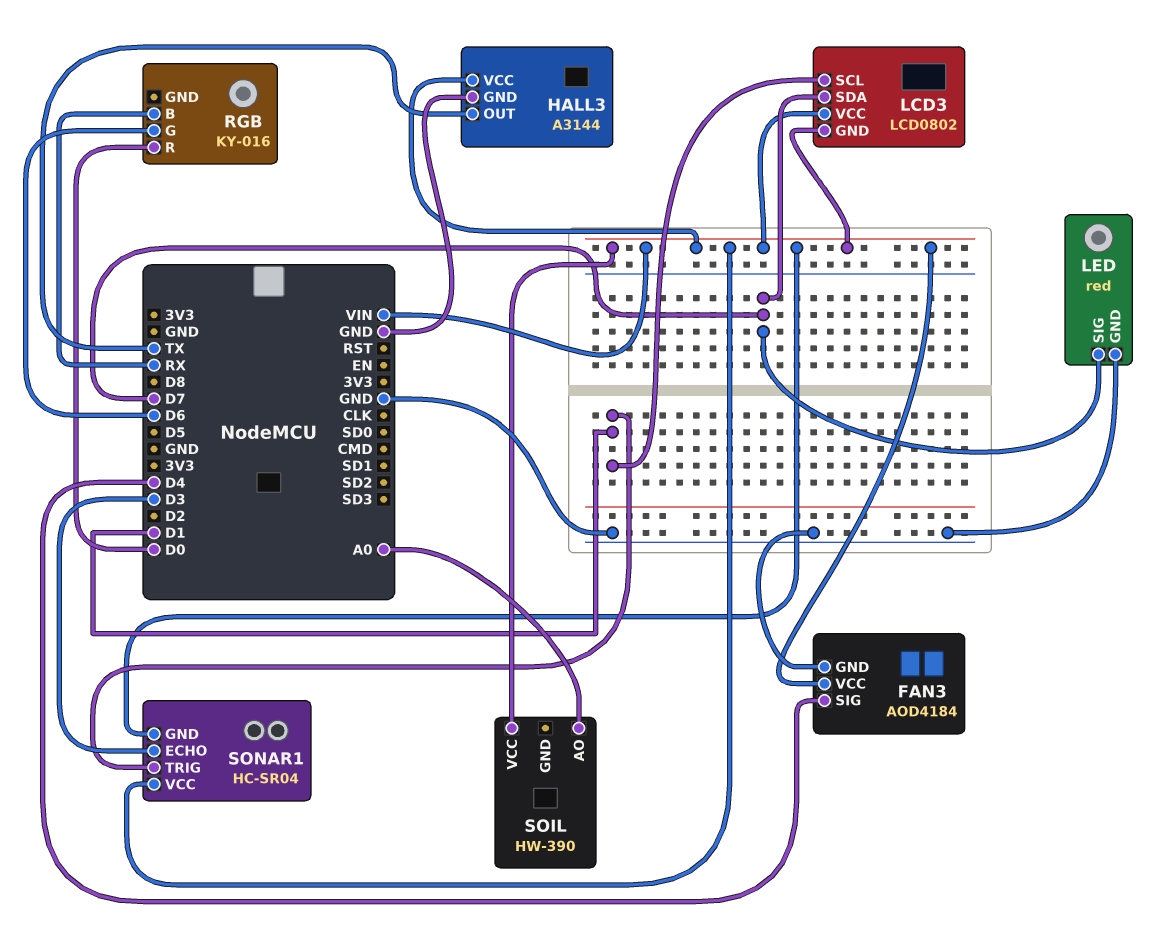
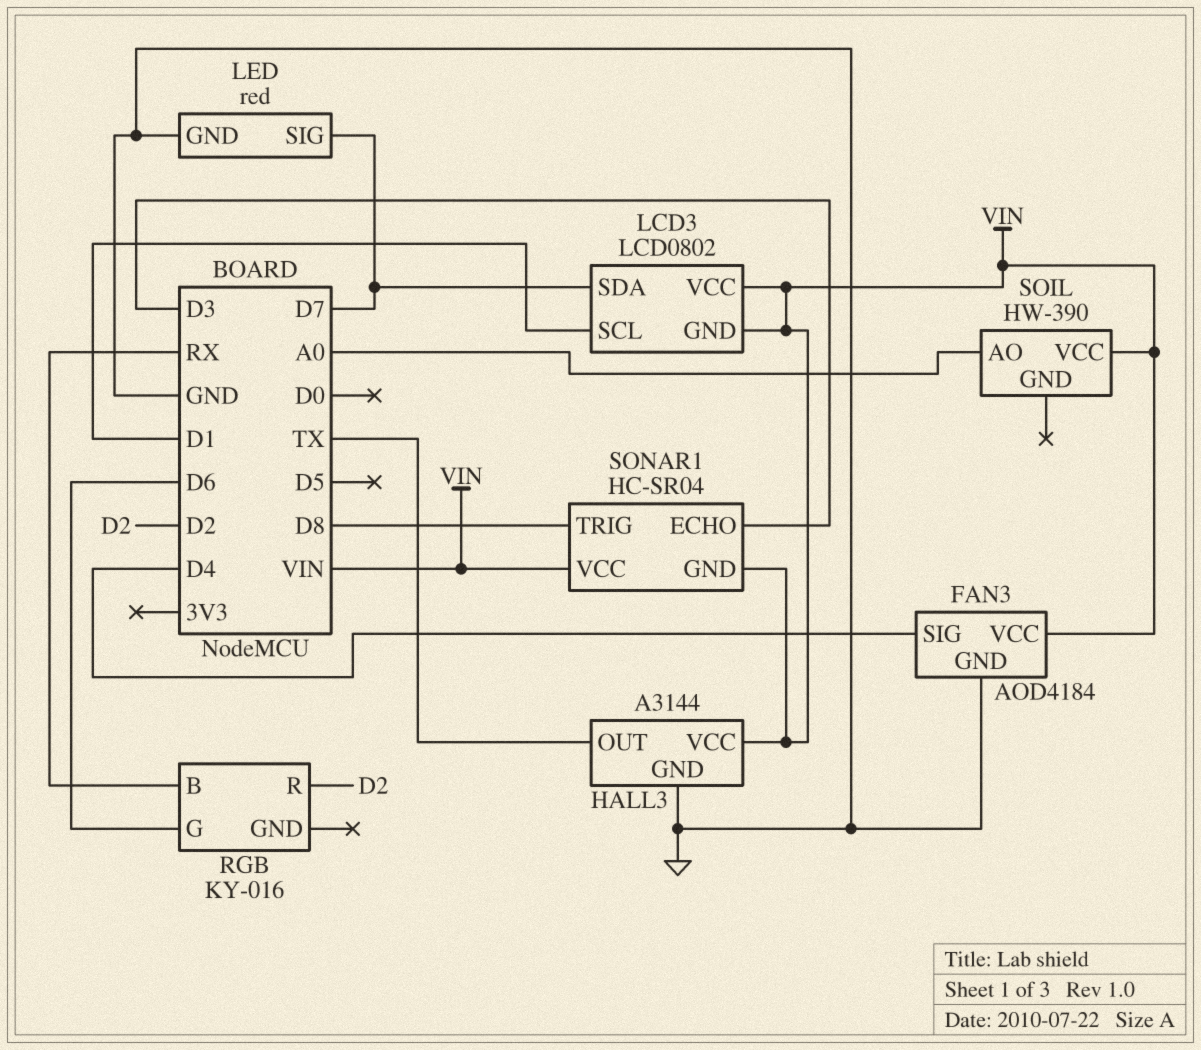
RGB pin R: D0 -> D2
SONAR1 pin TRIG: D1 -> D8

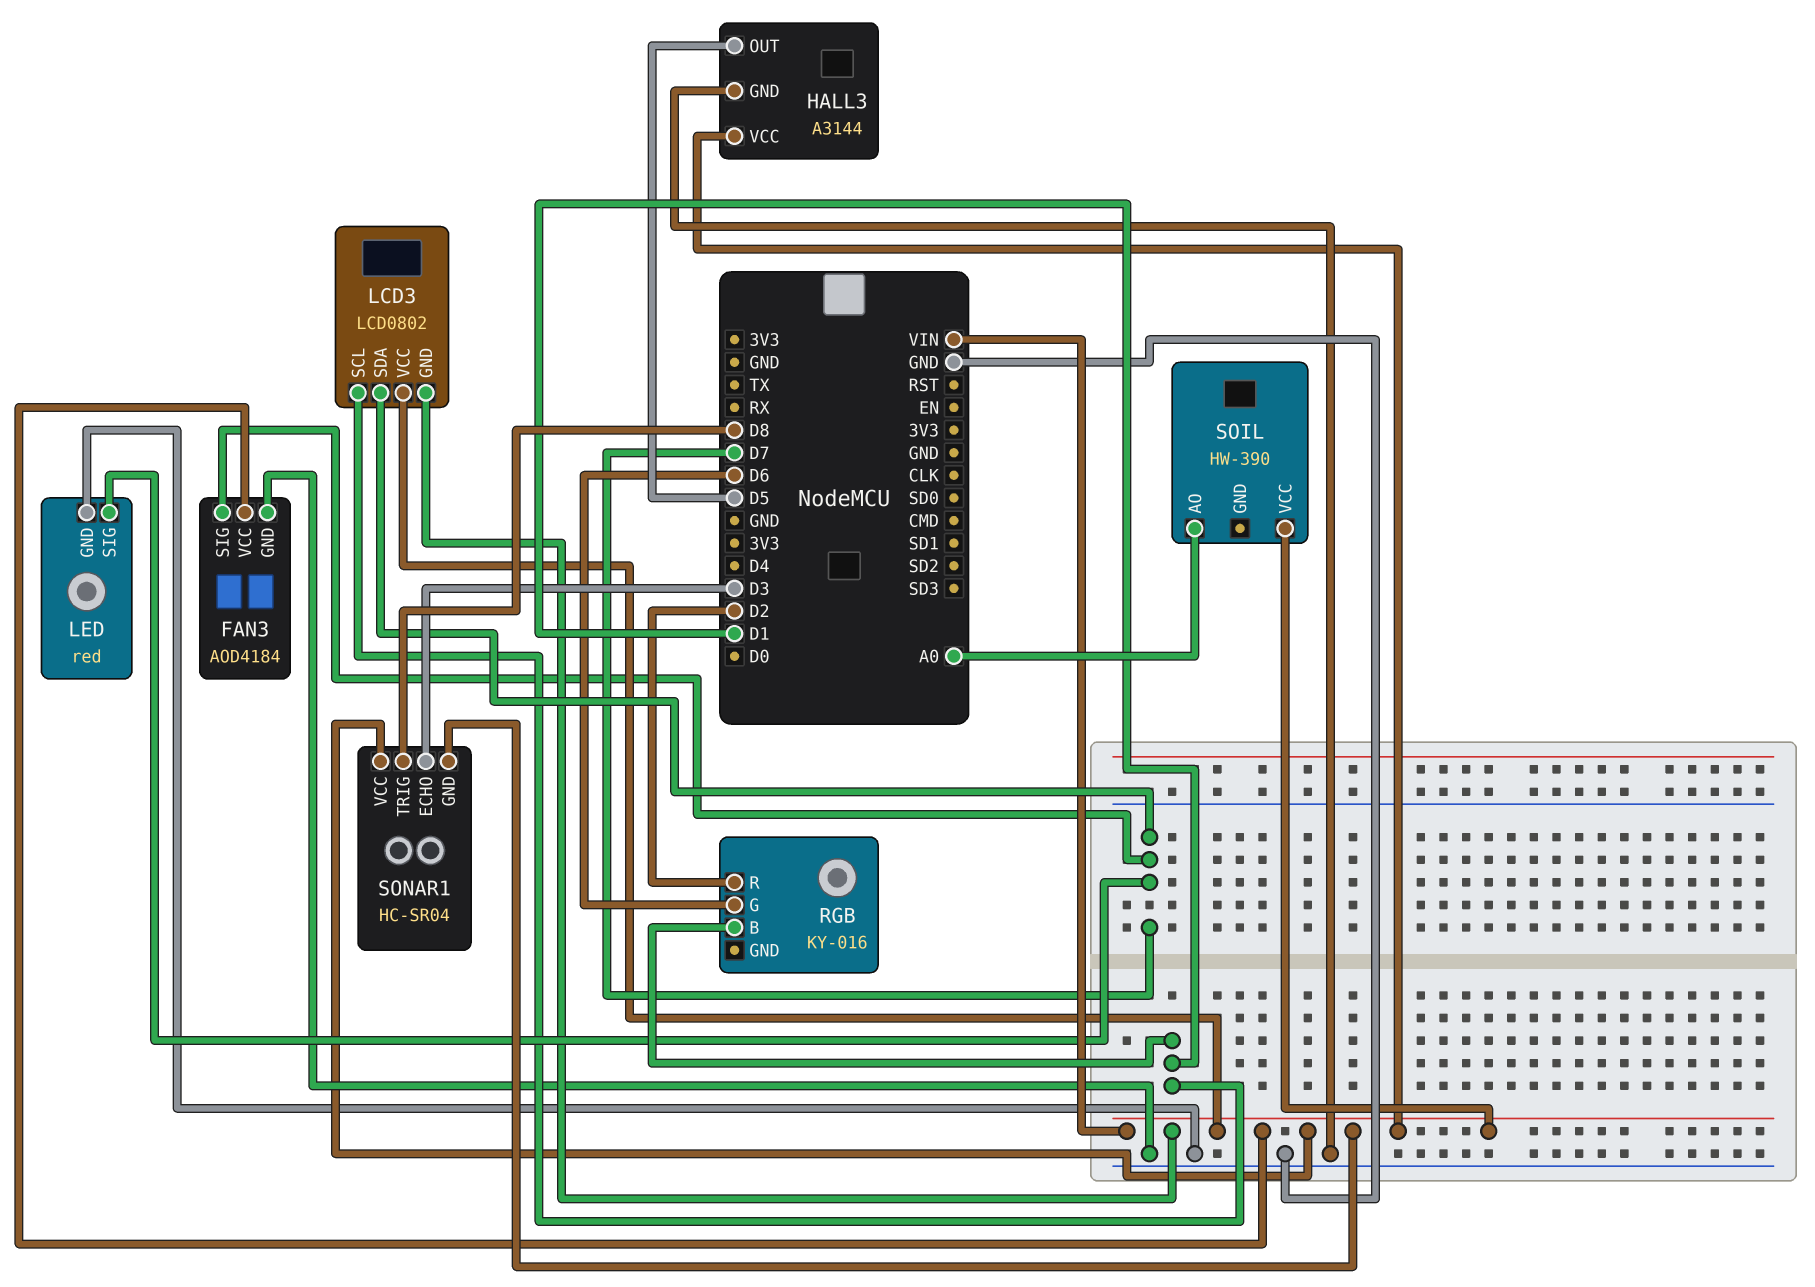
FAN3 pin SIG: D4 -> D7
HALL3 pin OUT: TX -> D5
RGB pin B: RX -> D1

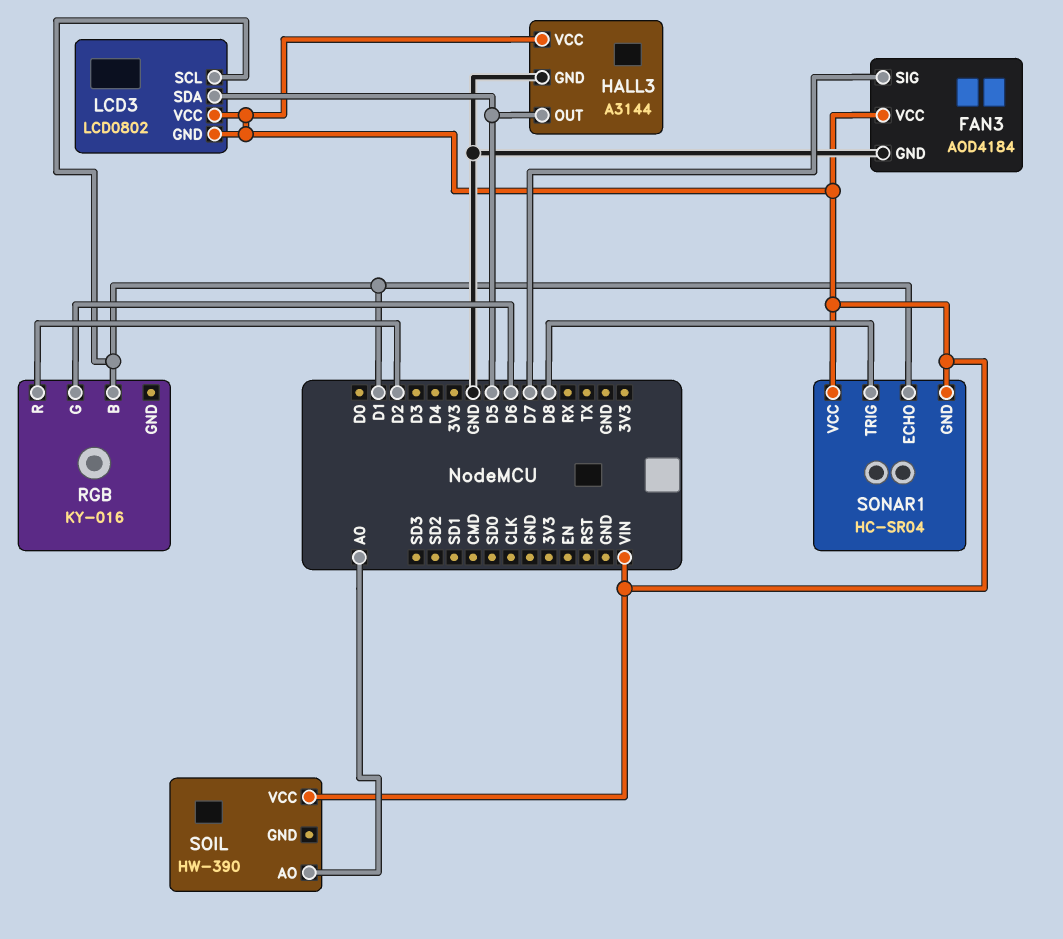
LCD3 pin SDA: D7 -> D5
LED: red -> none
LED pin GND: GND -> none
LED pin SIG: D7 -> none
SONAR1 pin ECHO: D3 -> D1

